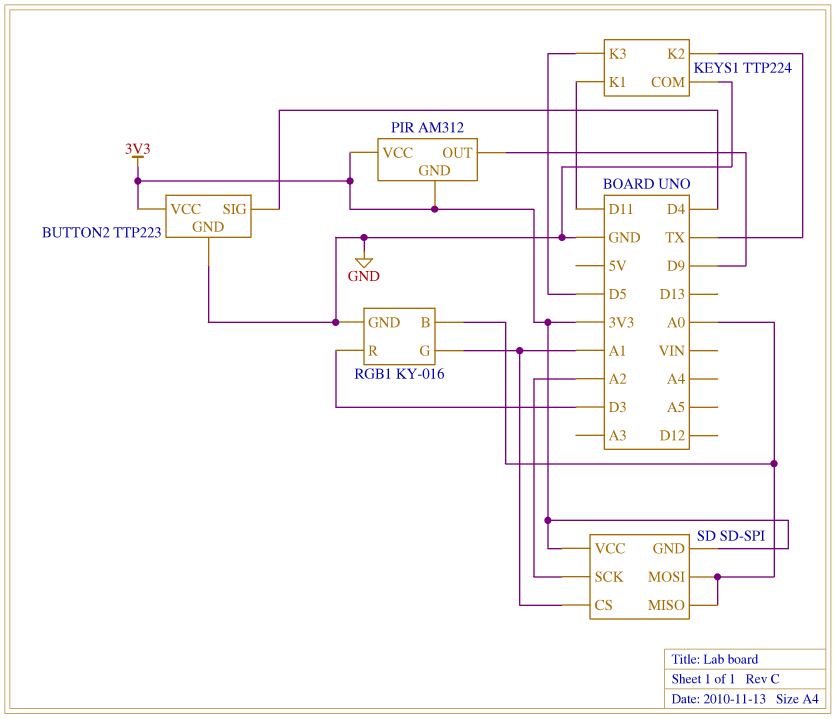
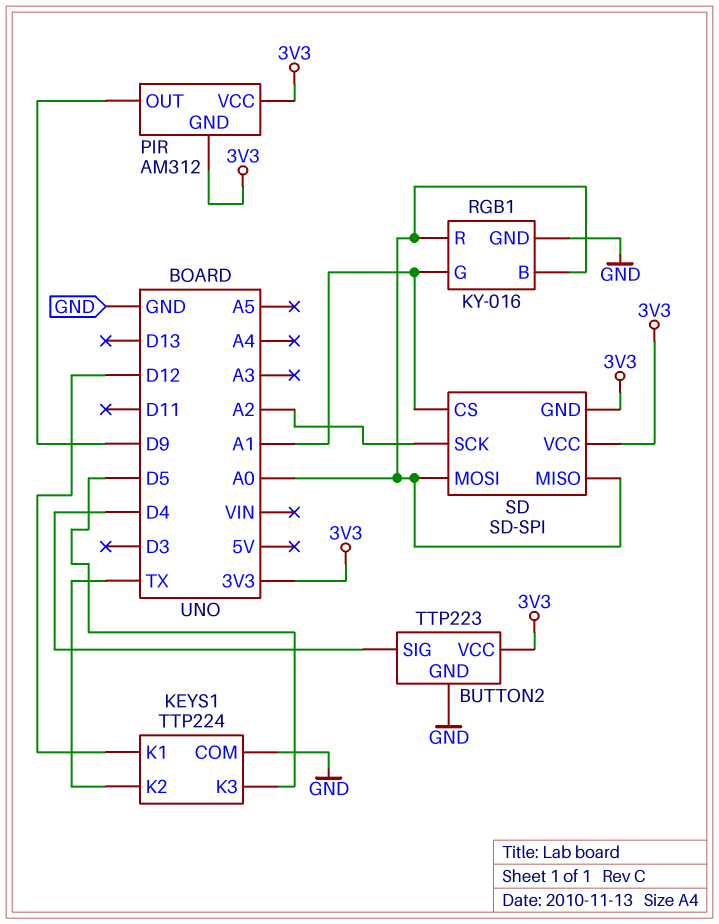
KEYS1 pin K1: D11 -> D12
RGB1 pin R: D3 -> A0

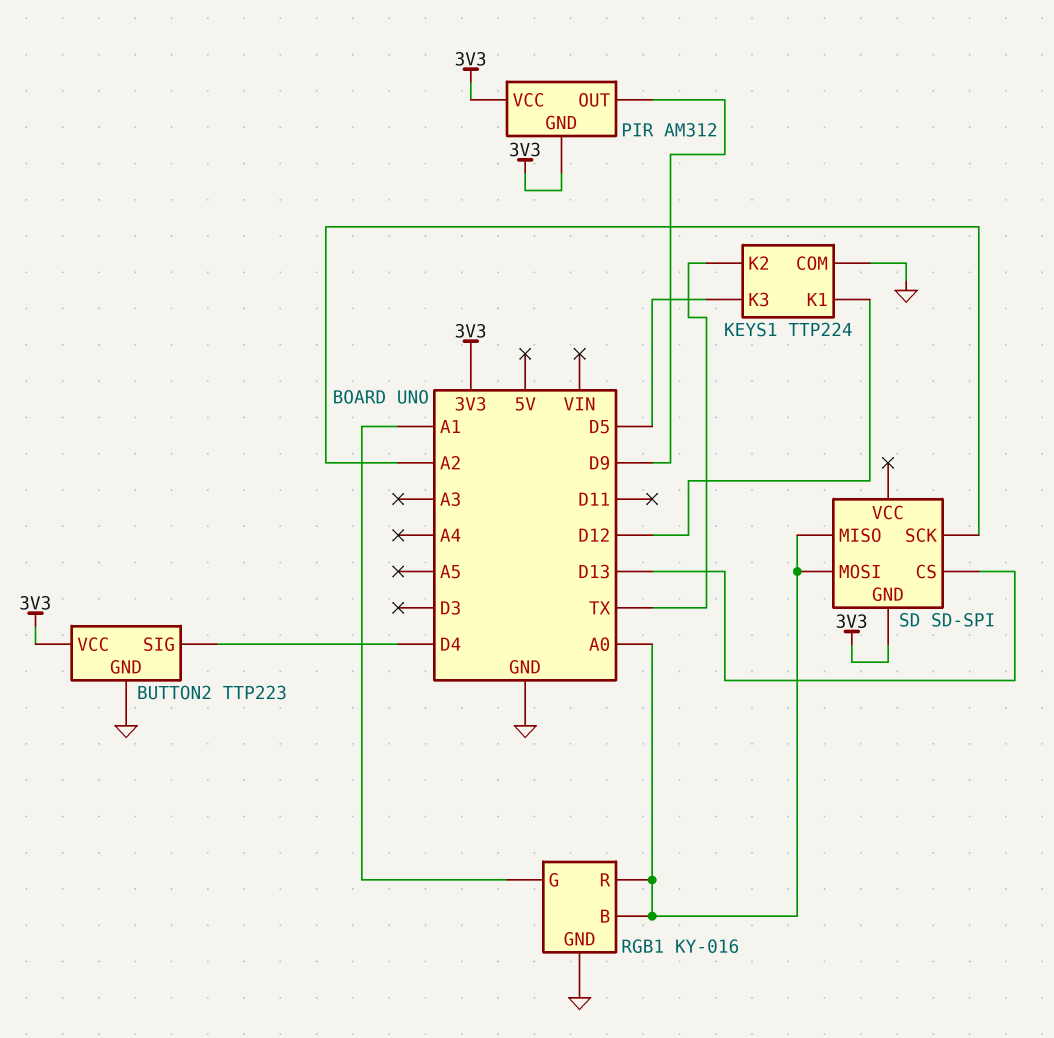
SD pin CS: A1 -> D13
SD pin VCC: 3V3 -> none

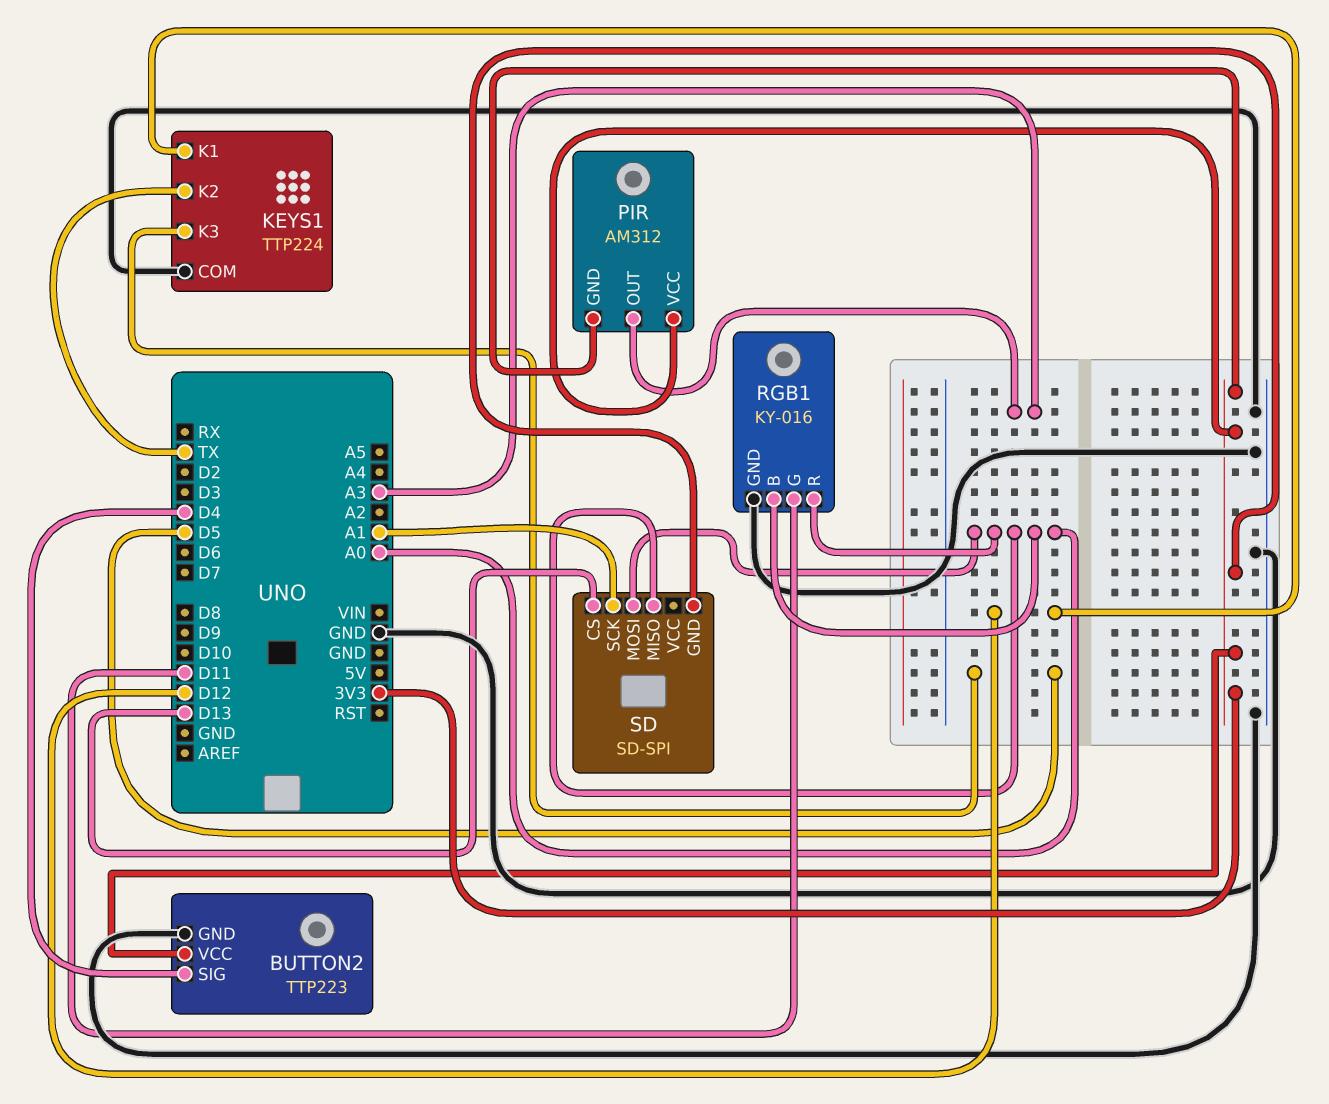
PIR pin OUT: D9 -> A3
RGB1 pin G: A1 -> D11
SD pin SCK: A2 -> A1

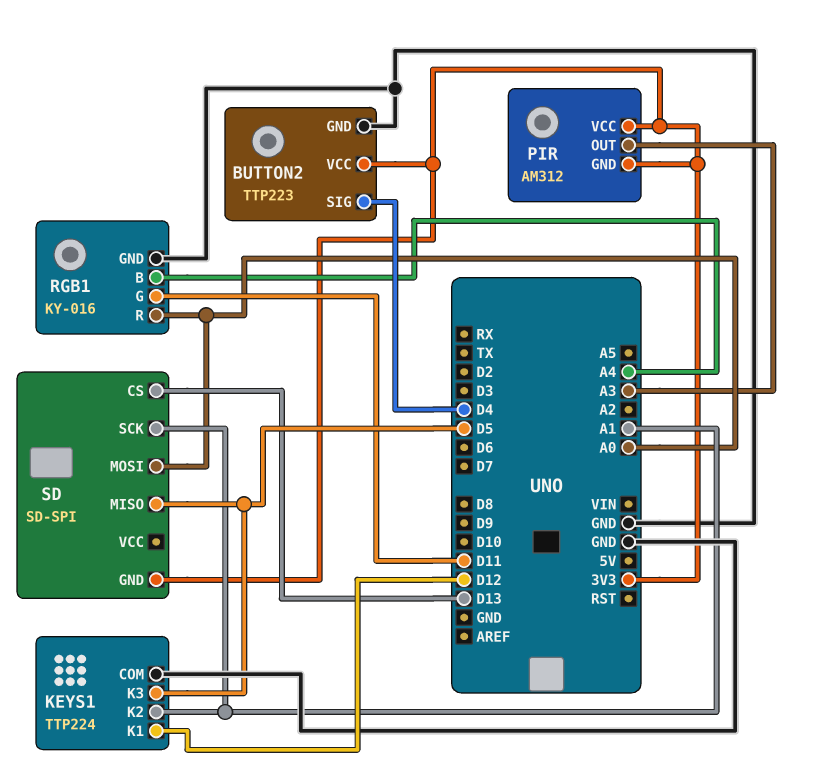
KEYS1 pin K2: TX -> A1
RGB1 pin B: A0 -> A4
SD pin MISO: A0 -> D5

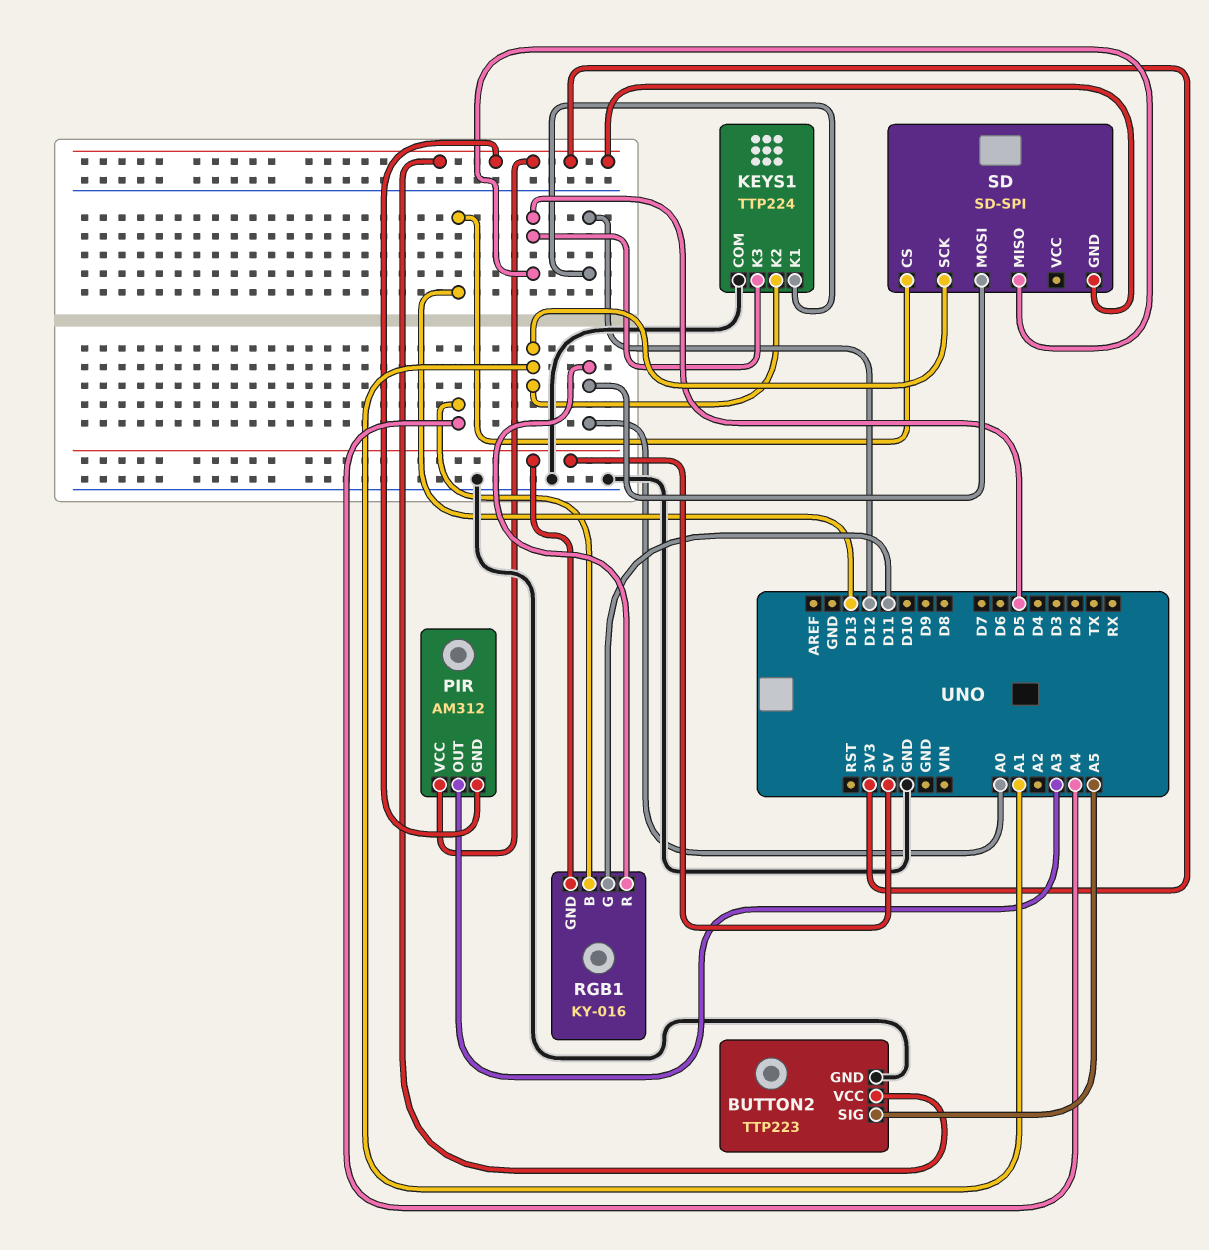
BUTTON2 pin SIG: D4 -> A5
RGB1 pin GND: GND -> 5V

